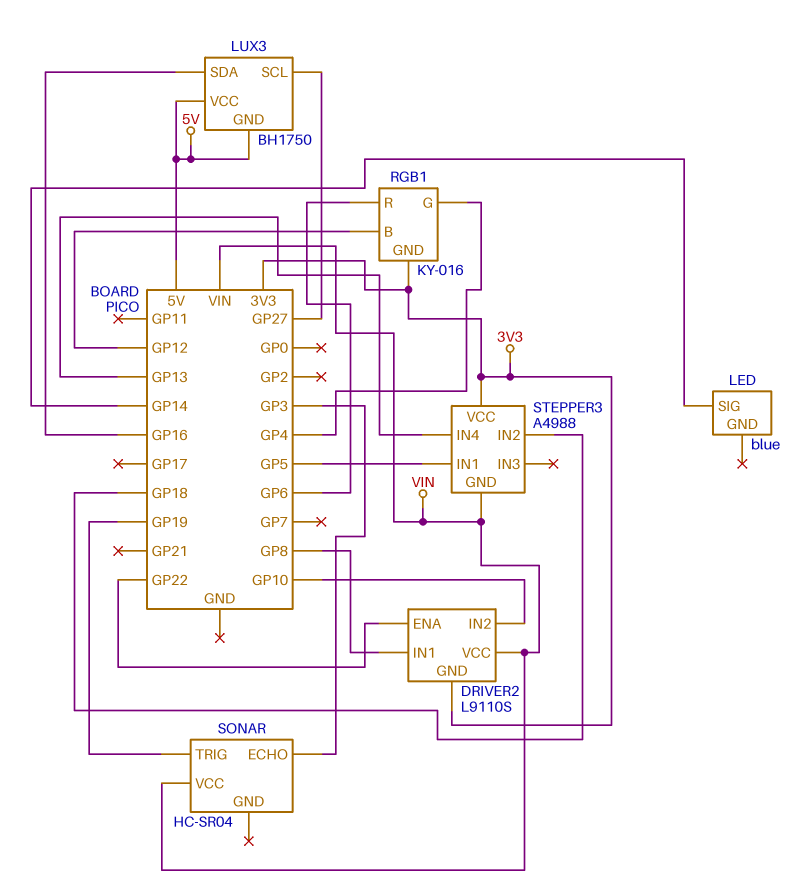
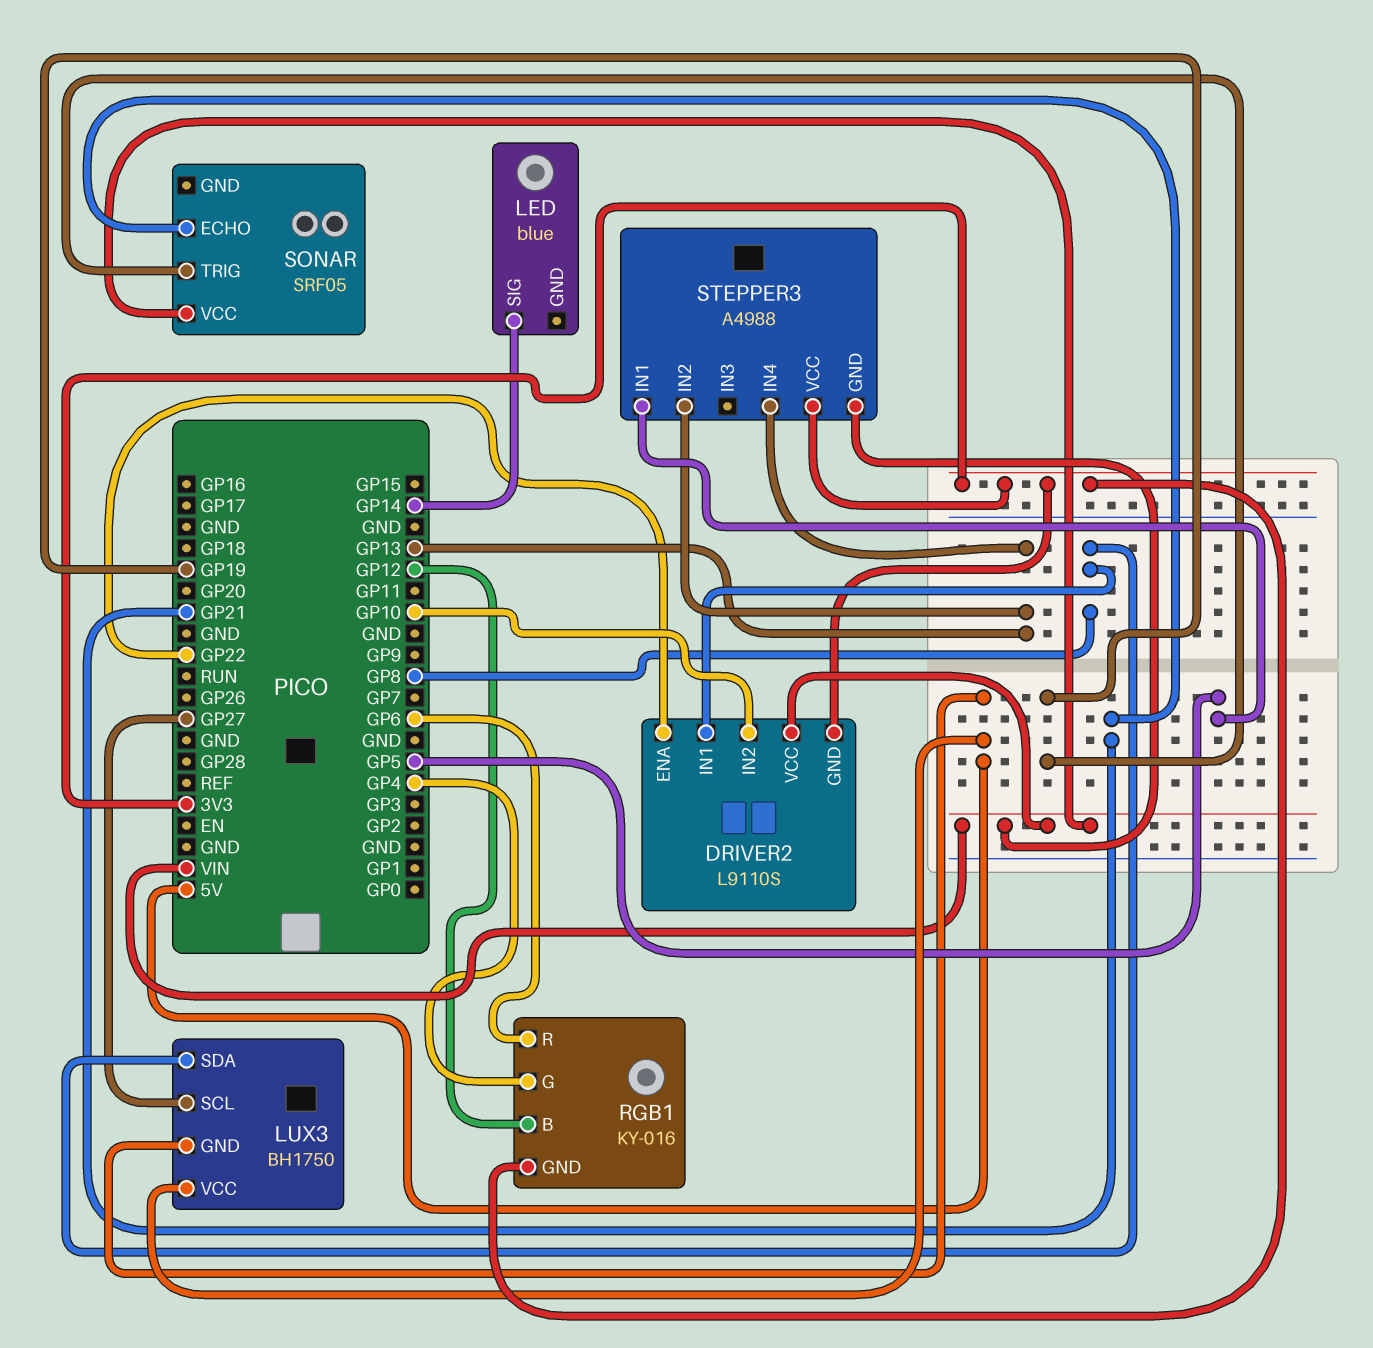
LUX3 pin SDA: GP16 -> GP8
SONAR: HC-SR04 -> SRF05
SONAR pin ECHO: GP3 -> GP21
STEPPER3 pin IN2: GP18 -> GP13

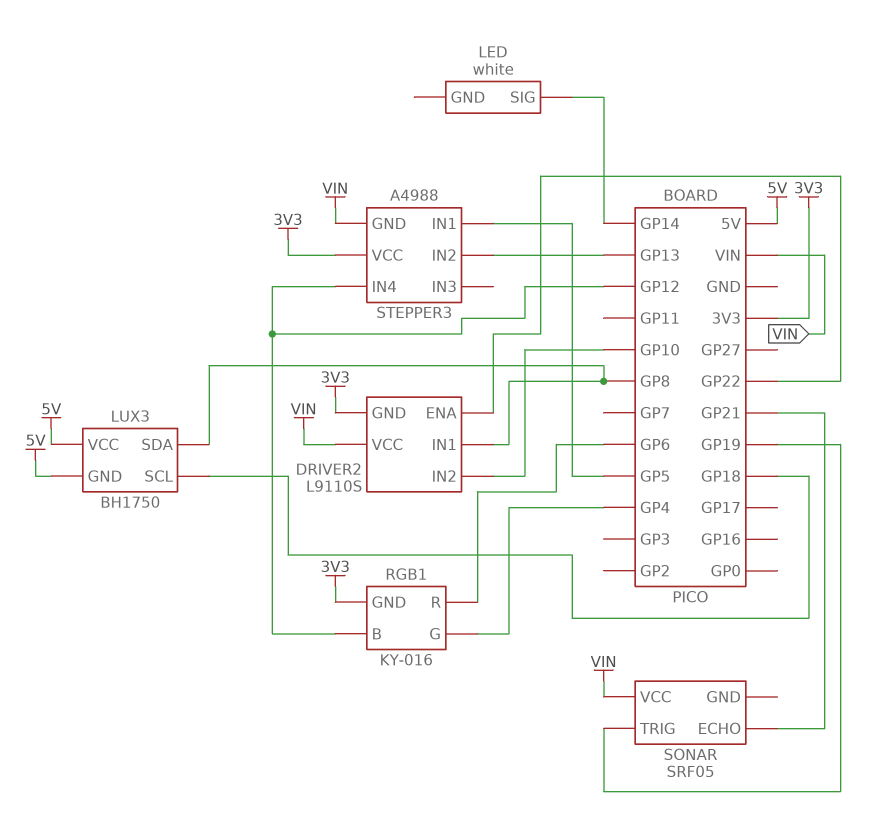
LED: blue -> white
LUX3 pin SCL: GP27 -> GP18
STEPPER3 pin IN4: GP13 -> GP12

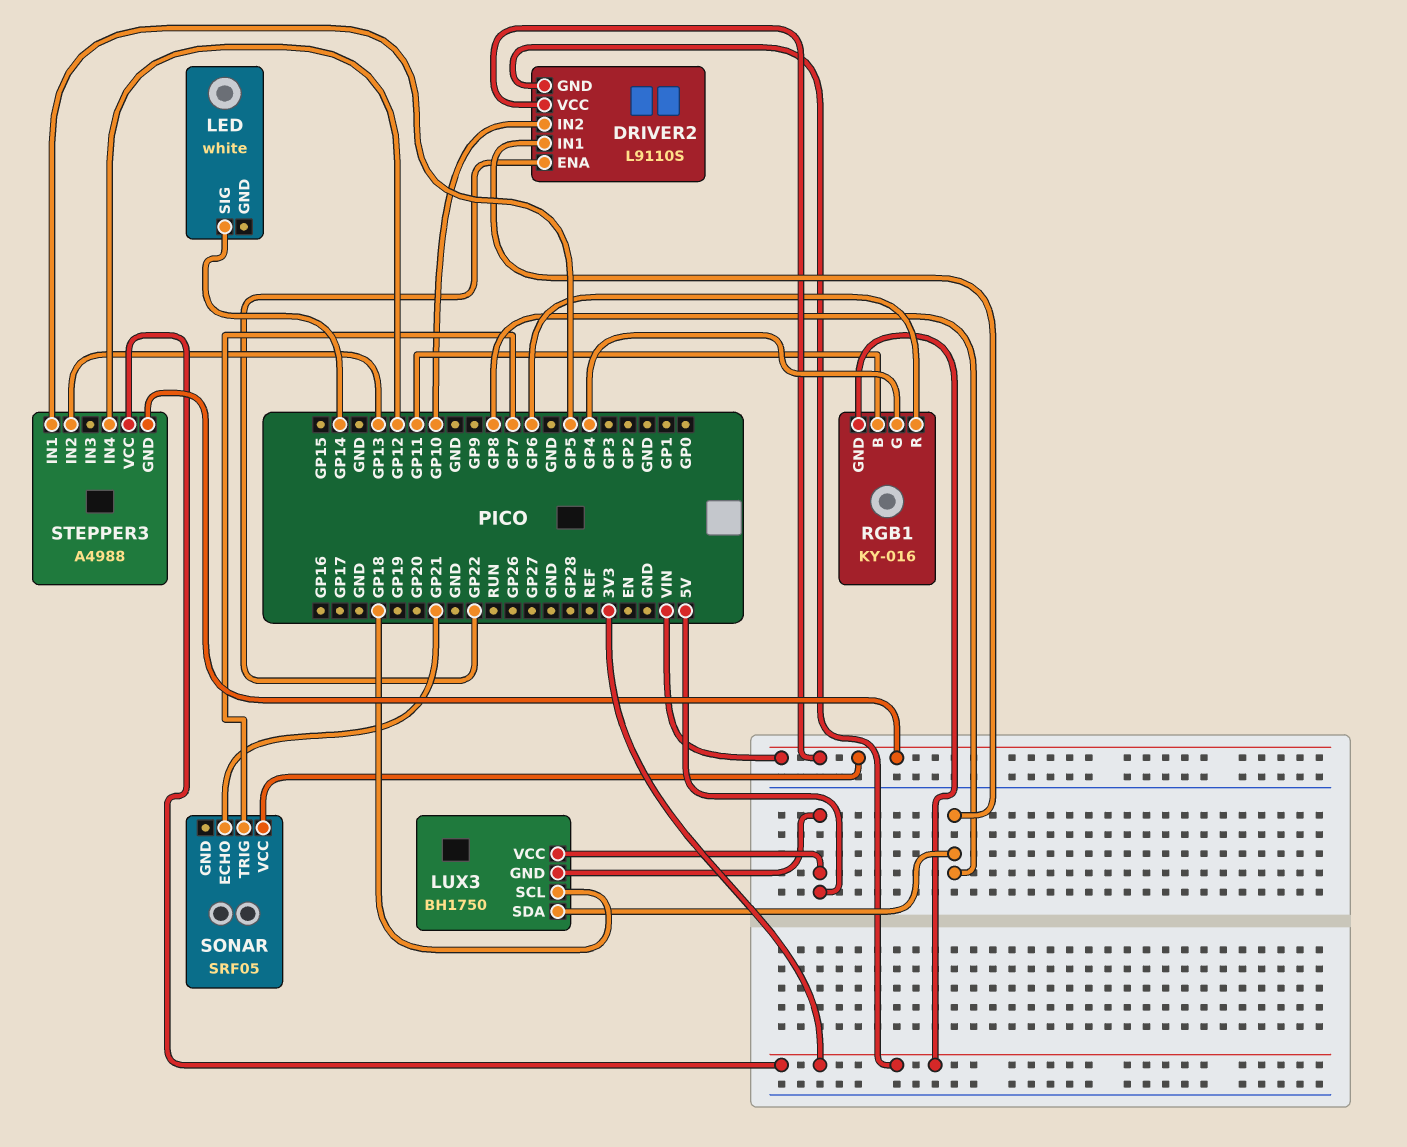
RGB1 pin B: GP12 -> GP11
SONAR pin TRIG: GP19 -> GP7

